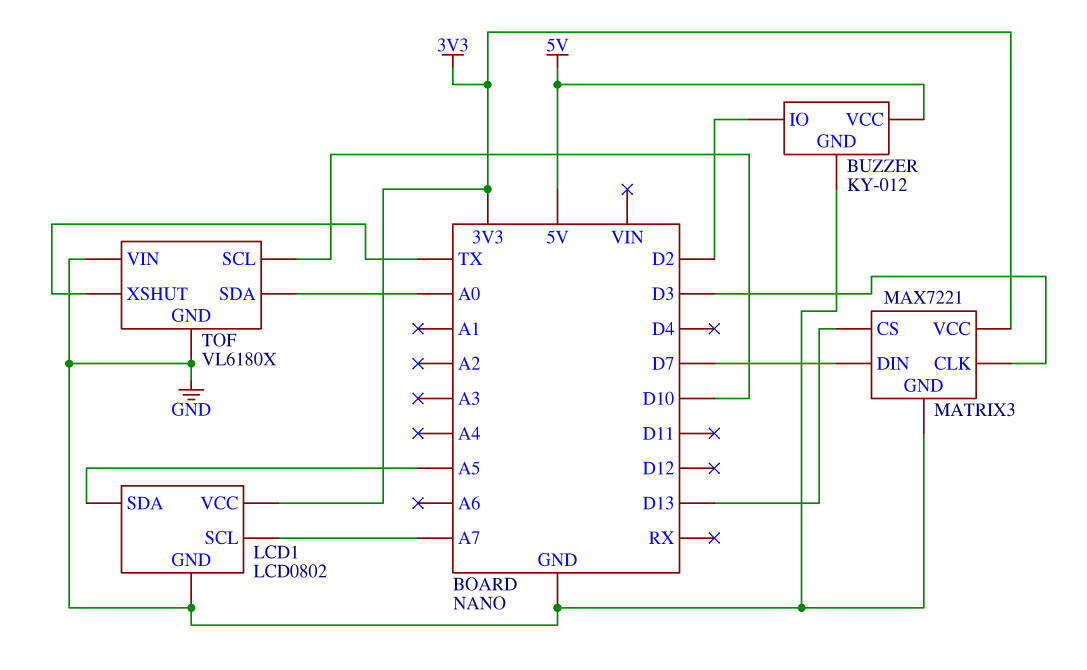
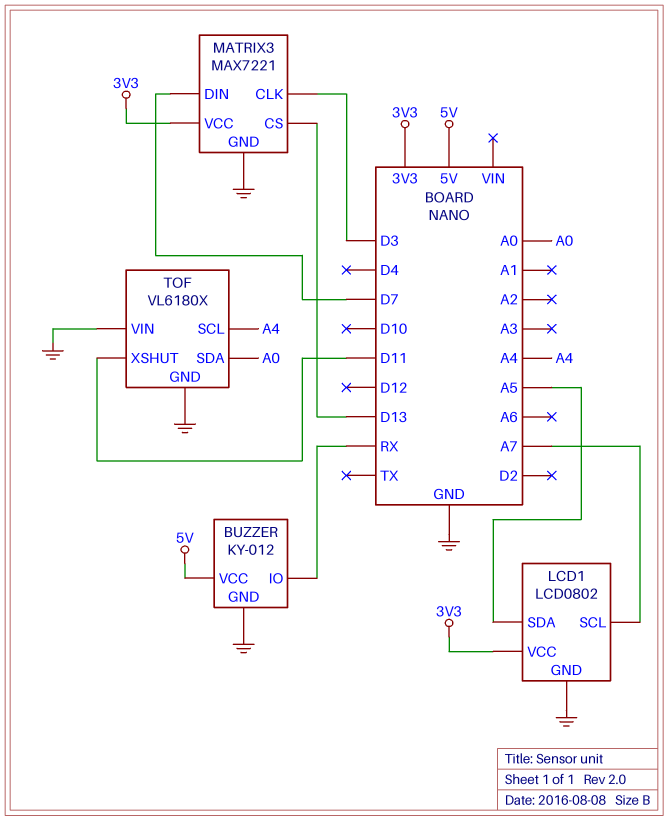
BUZZER pin IO: D2 -> RX
TOF pin SCL: D10 -> A4
TOF pin XSHUT: TX -> D11

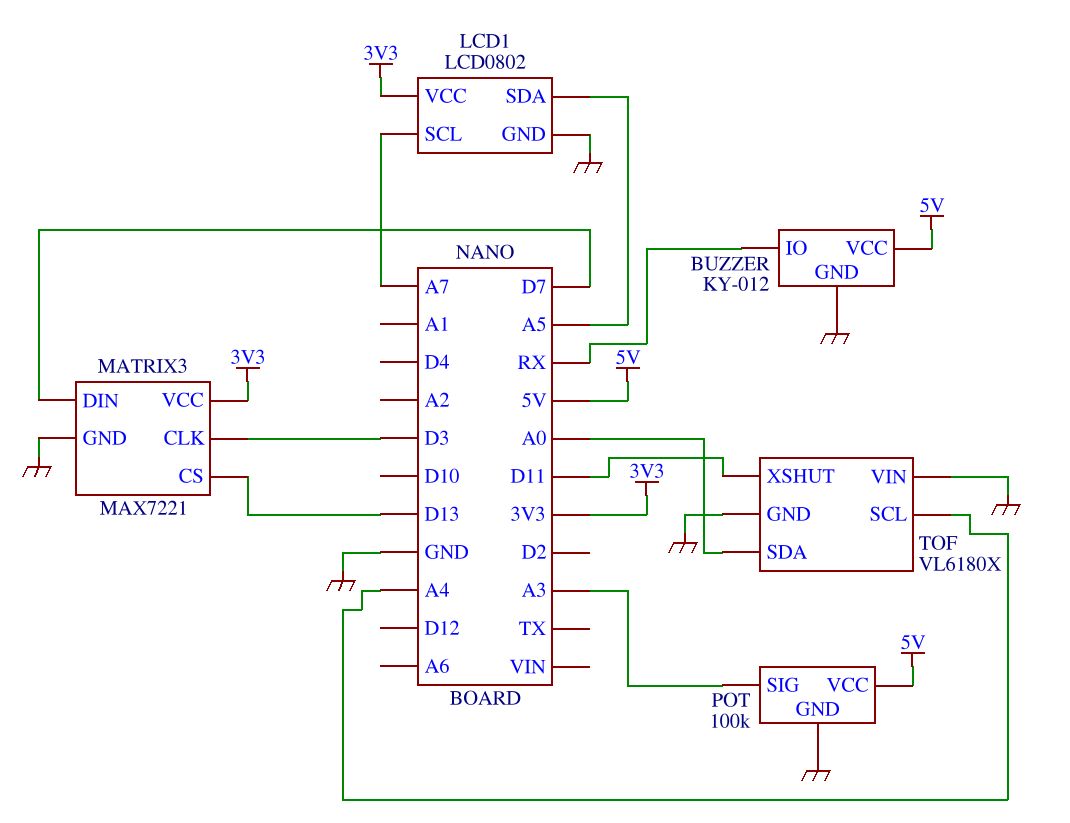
POT: none -> 100k
POT pin GND: none -> GND
POT pin SIG: none -> A3
POT pin VCC: none -> 5V

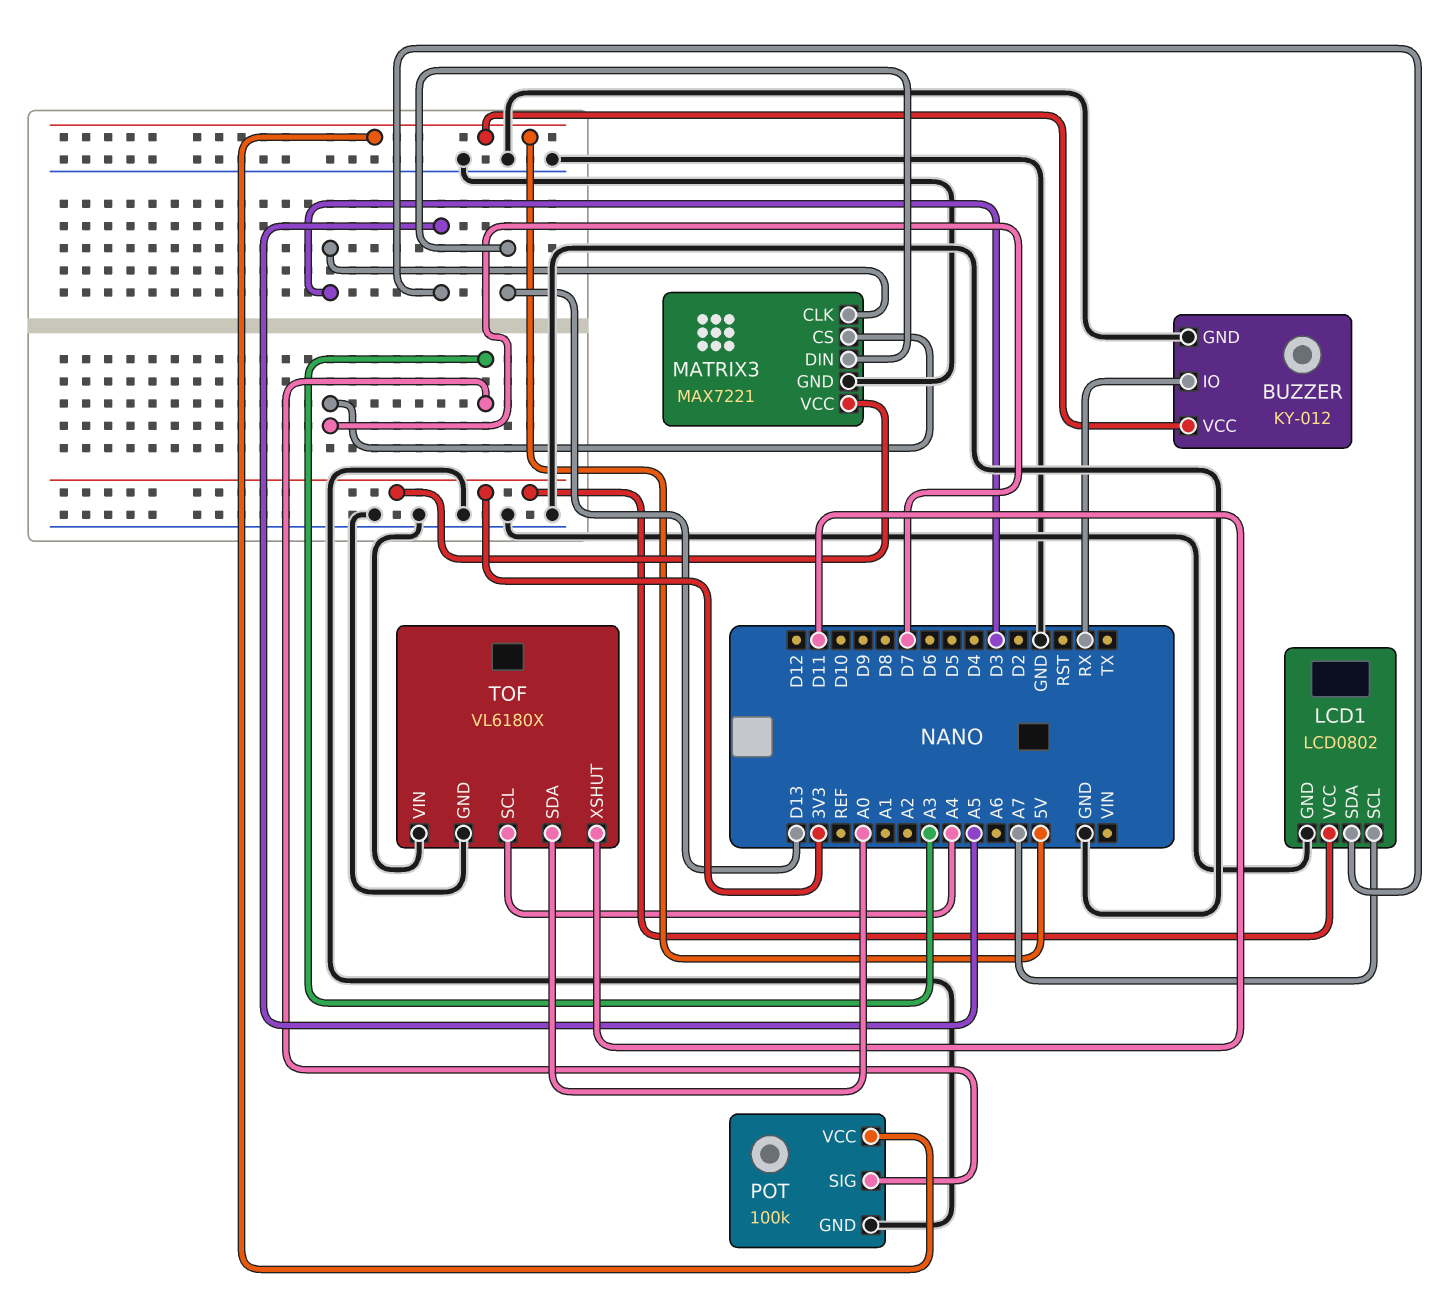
MATRIX3 pin CS: D13 -> D7
MATRIX3 pin DIN: D7 -> D13

